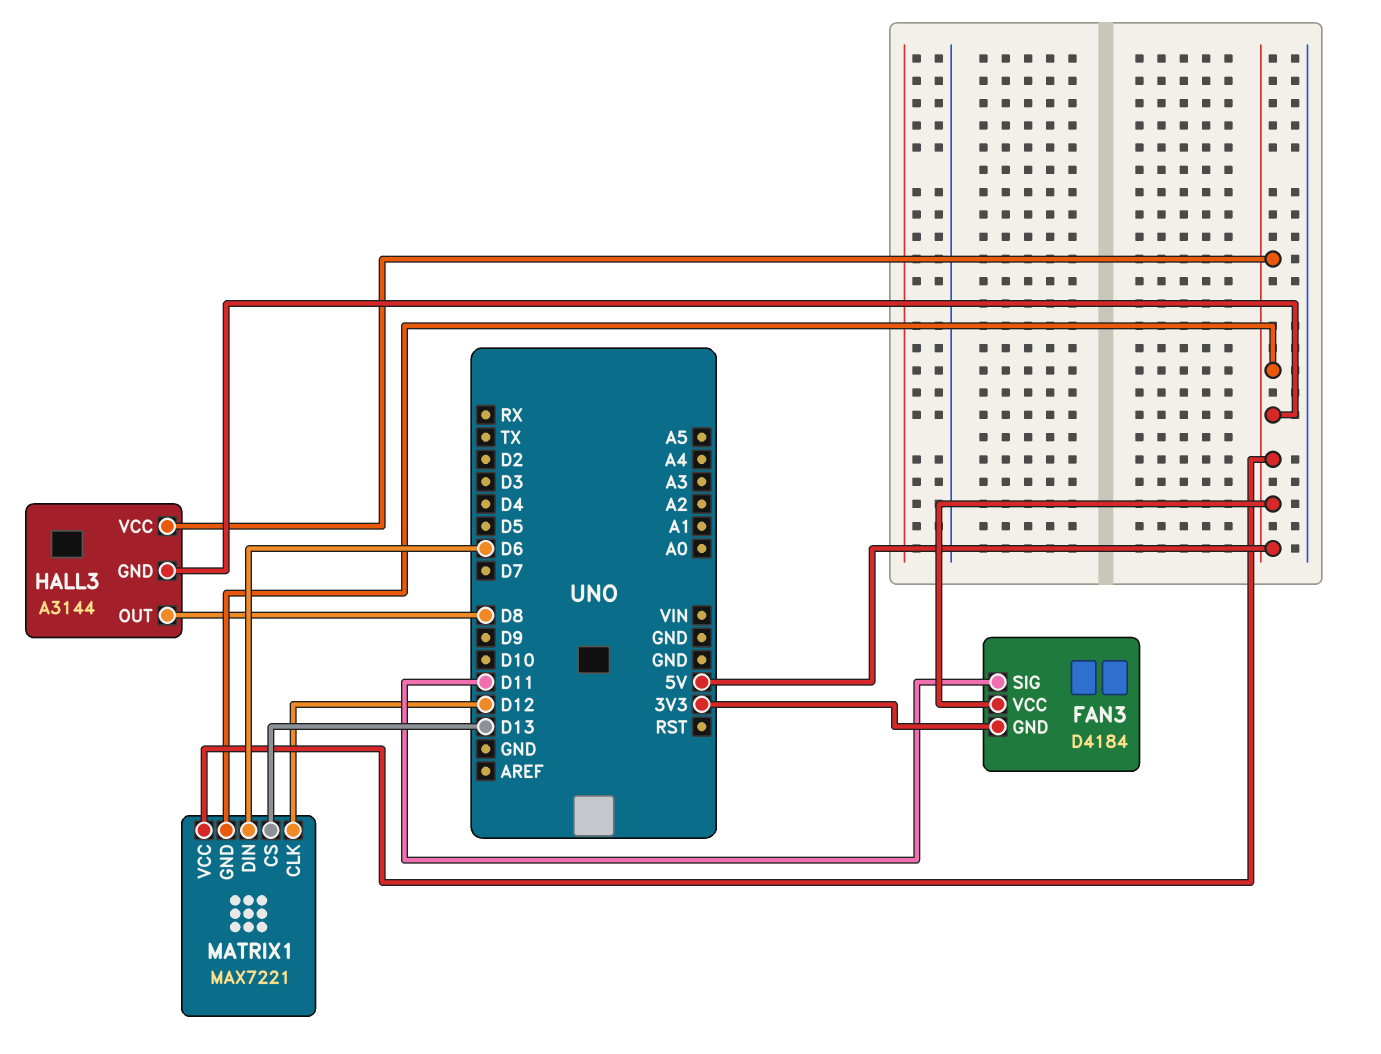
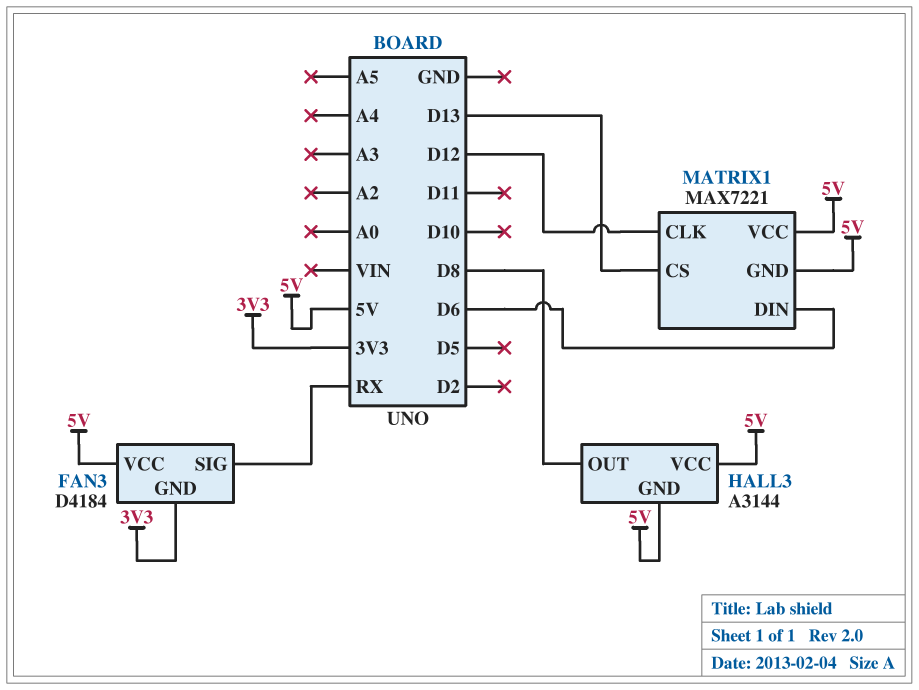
FAN3 pin SIG: D11 -> RX

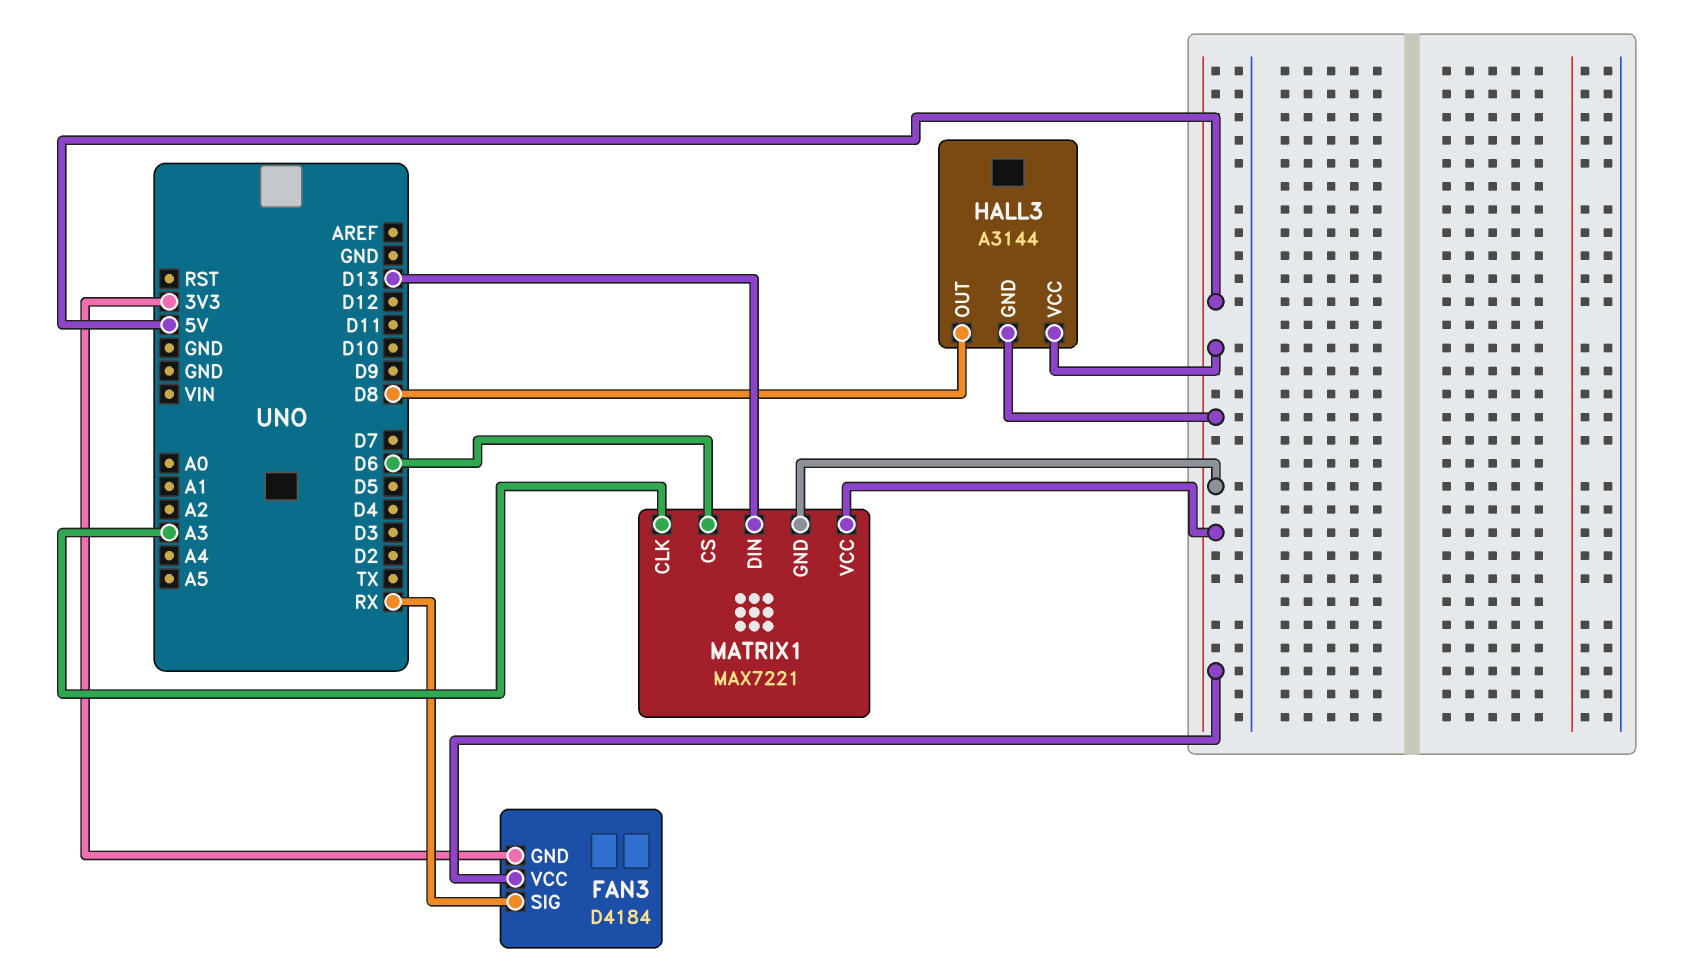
MATRIX1 pin CLK: D12 -> A3
MATRIX1 pin CS: D13 -> D6
MATRIX1 pin DIN: D6 -> D13

